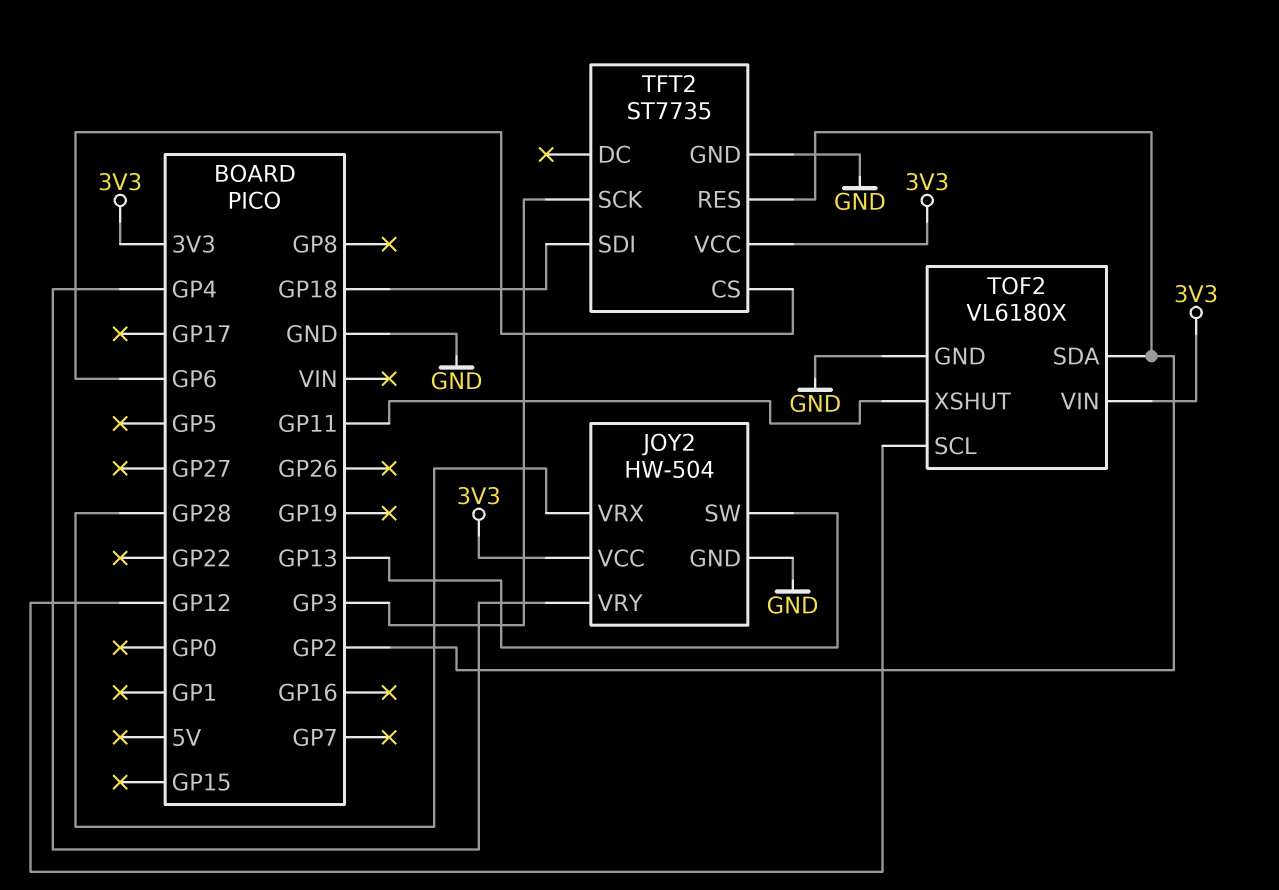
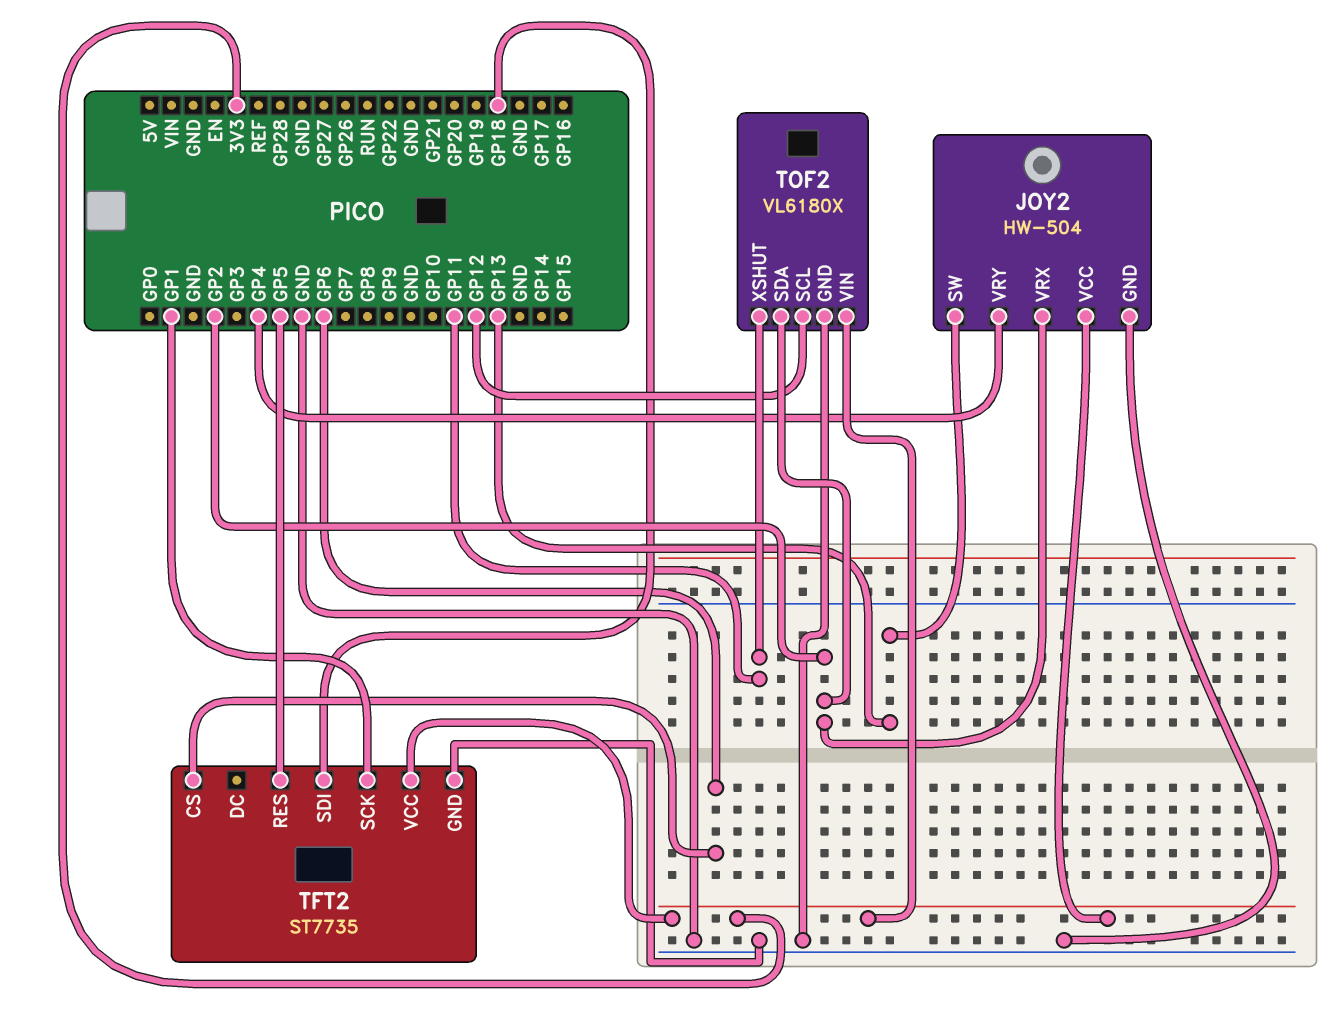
JOY2 pin VRX: GP28 -> GP2
TFT2 pin RES: GP2 -> GP5
TFT2 pin SCK: GP3 -> GP1

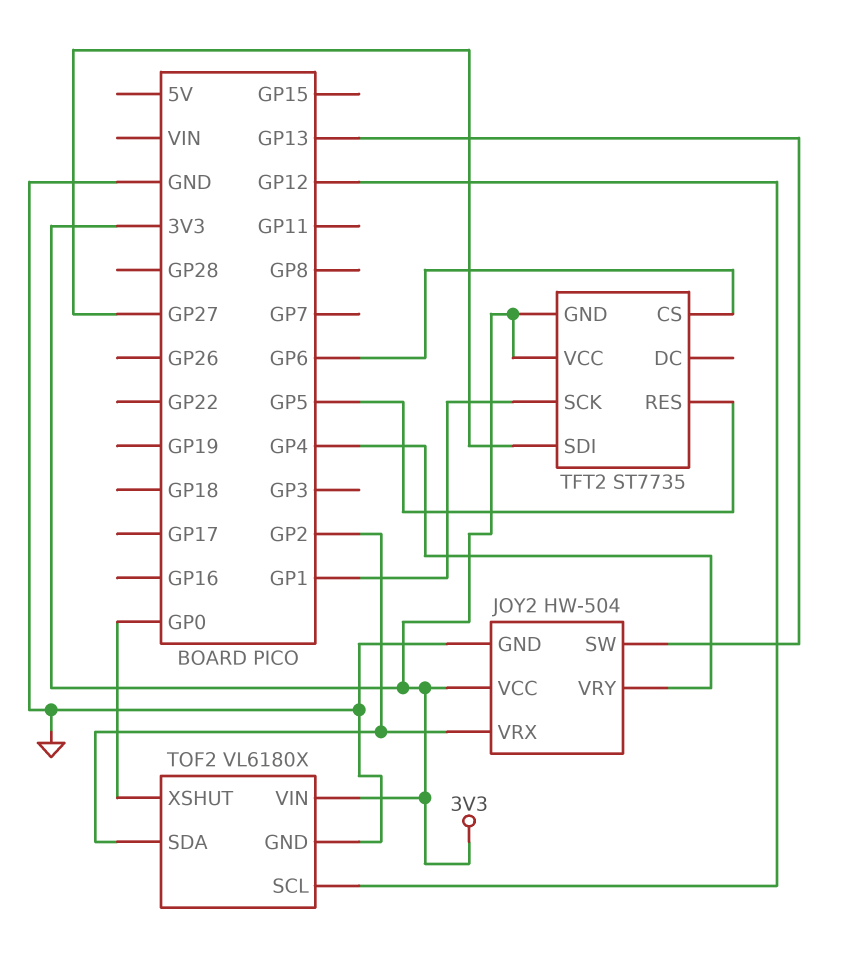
TFT2 pin GND: GND -> 3V3
TFT2 pin SDI: GP18 -> GP27
TOF2 pin XSHUT: GP11 -> GP0

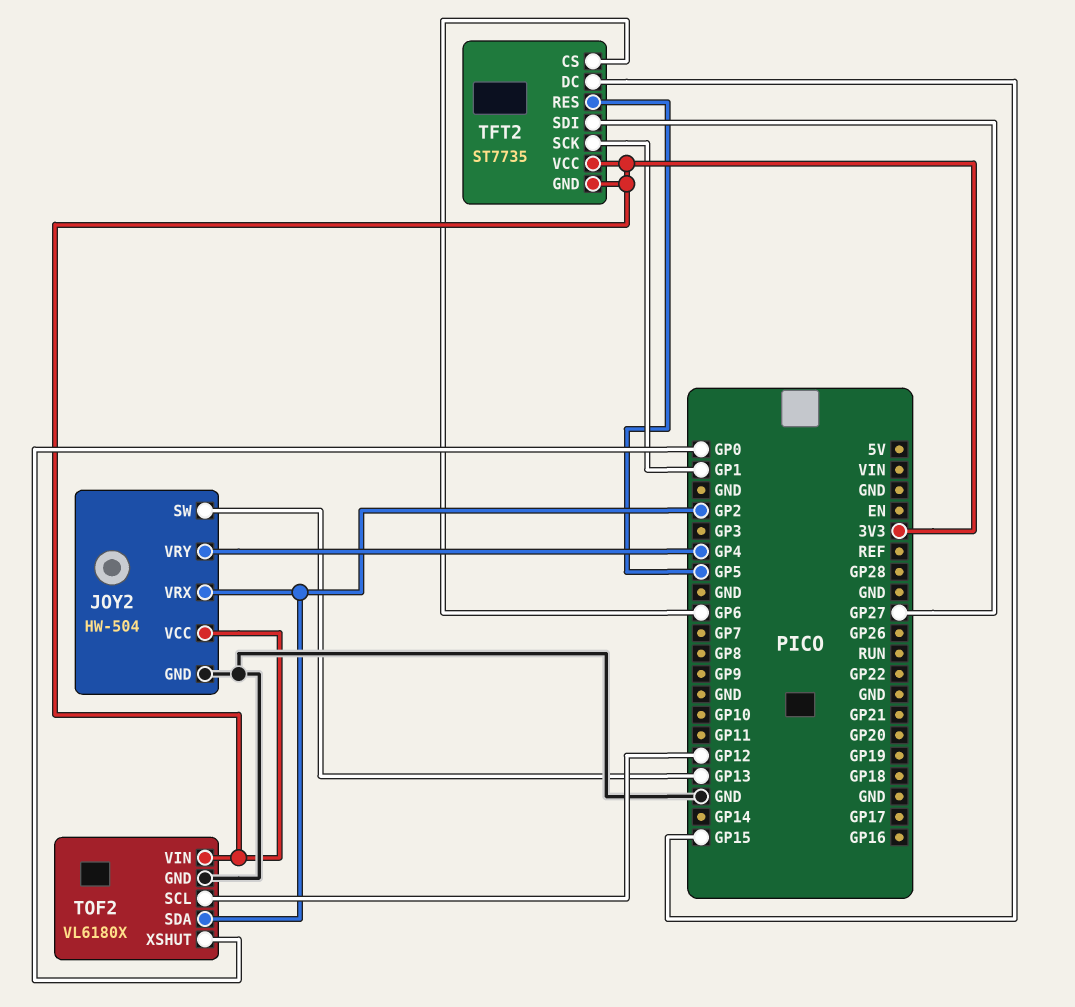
TFT2 pin DC: none -> GP15

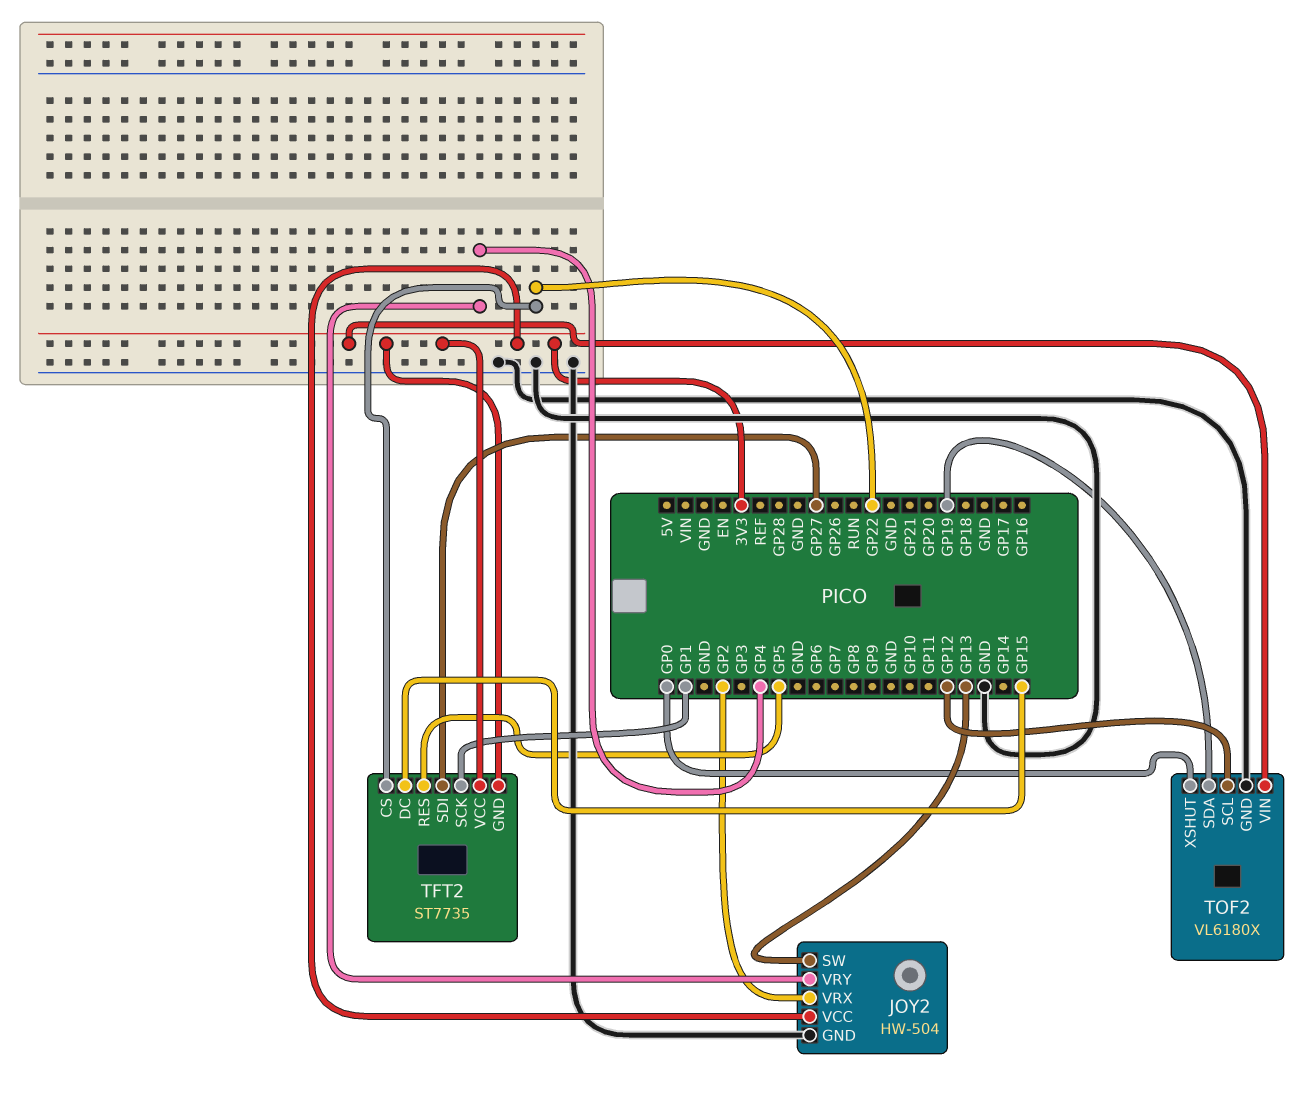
TFT2 pin CS: GP6 -> GP22
TOF2 pin SDA: GP2 -> GP19

